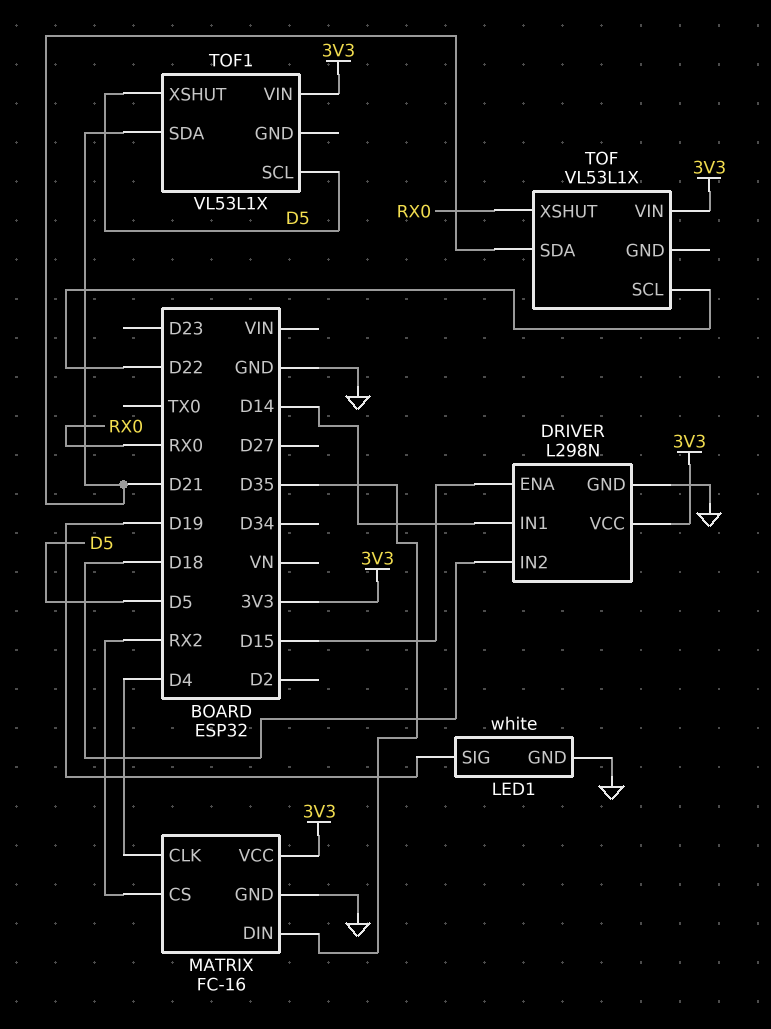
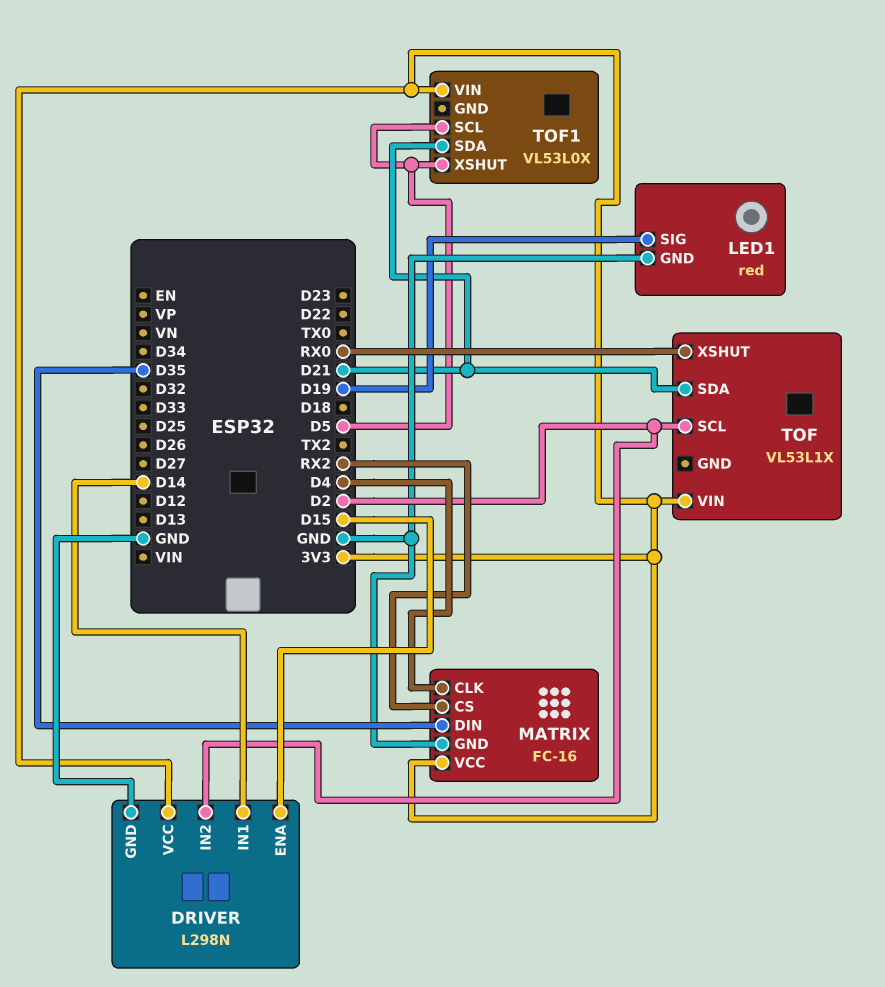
DRIVER pin IN2: D18 -> D2
LED1: white -> red
TOF pin SCL: D22 -> D2
TOF1: VL53L1X -> VL53L0X

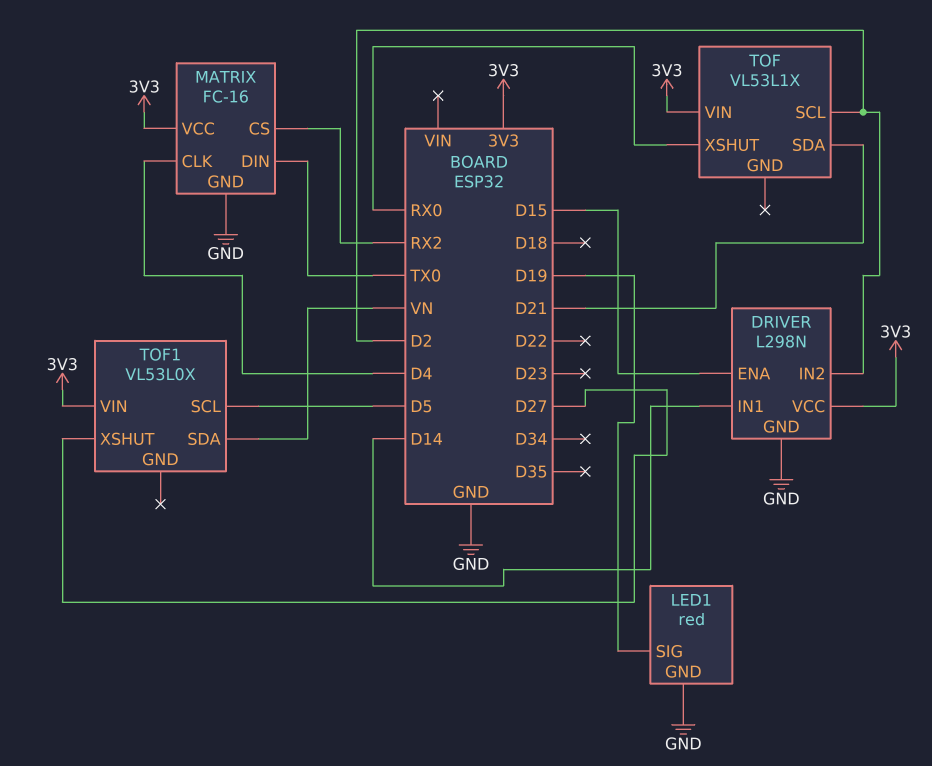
MATRIX pin DIN: D35 -> TX0
TOF1 pin SDA: D21 -> VN
TOF1 pin XSHUT: D5 -> D27

